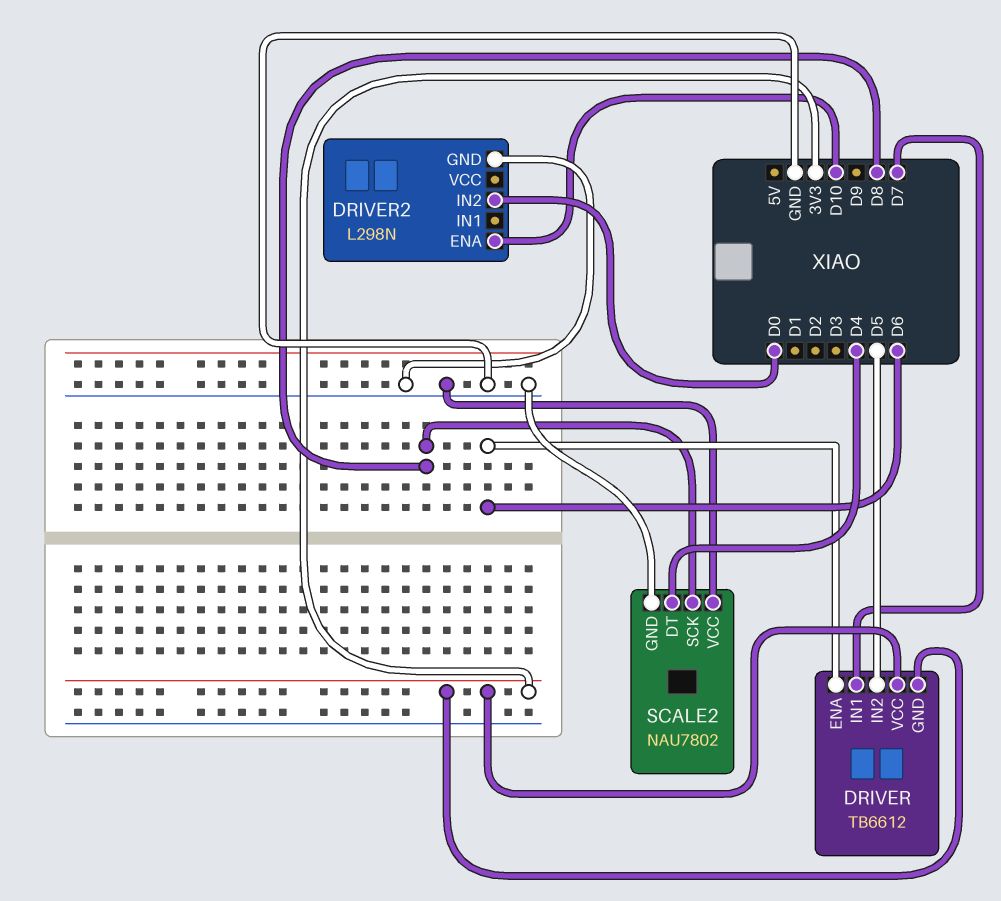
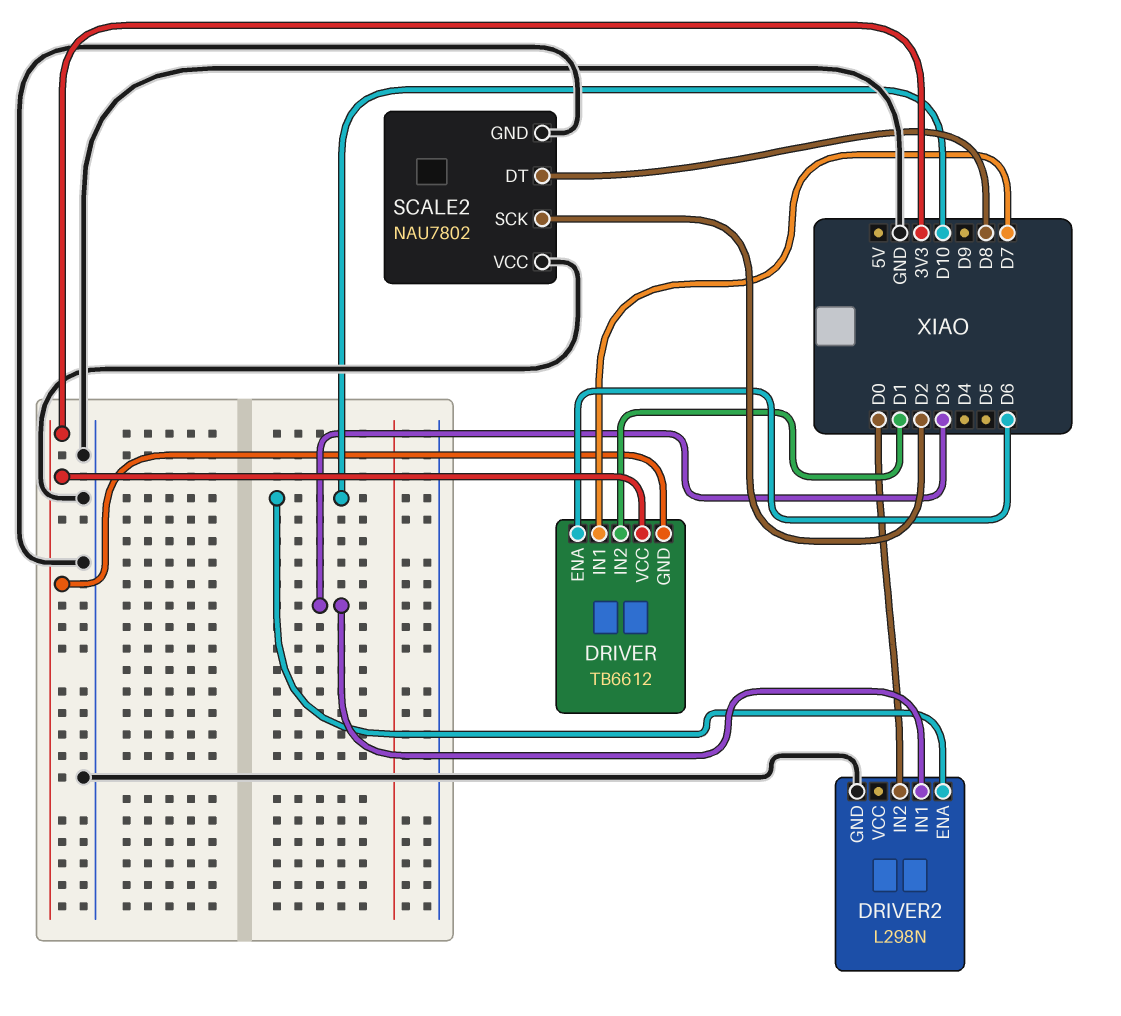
DRIVER pin IN2: D5 -> D1
DRIVER2 pin IN1: none -> D3
SCALE2 pin DT: D4 -> D8
SCALE2 pin SCK: D8 -> D2

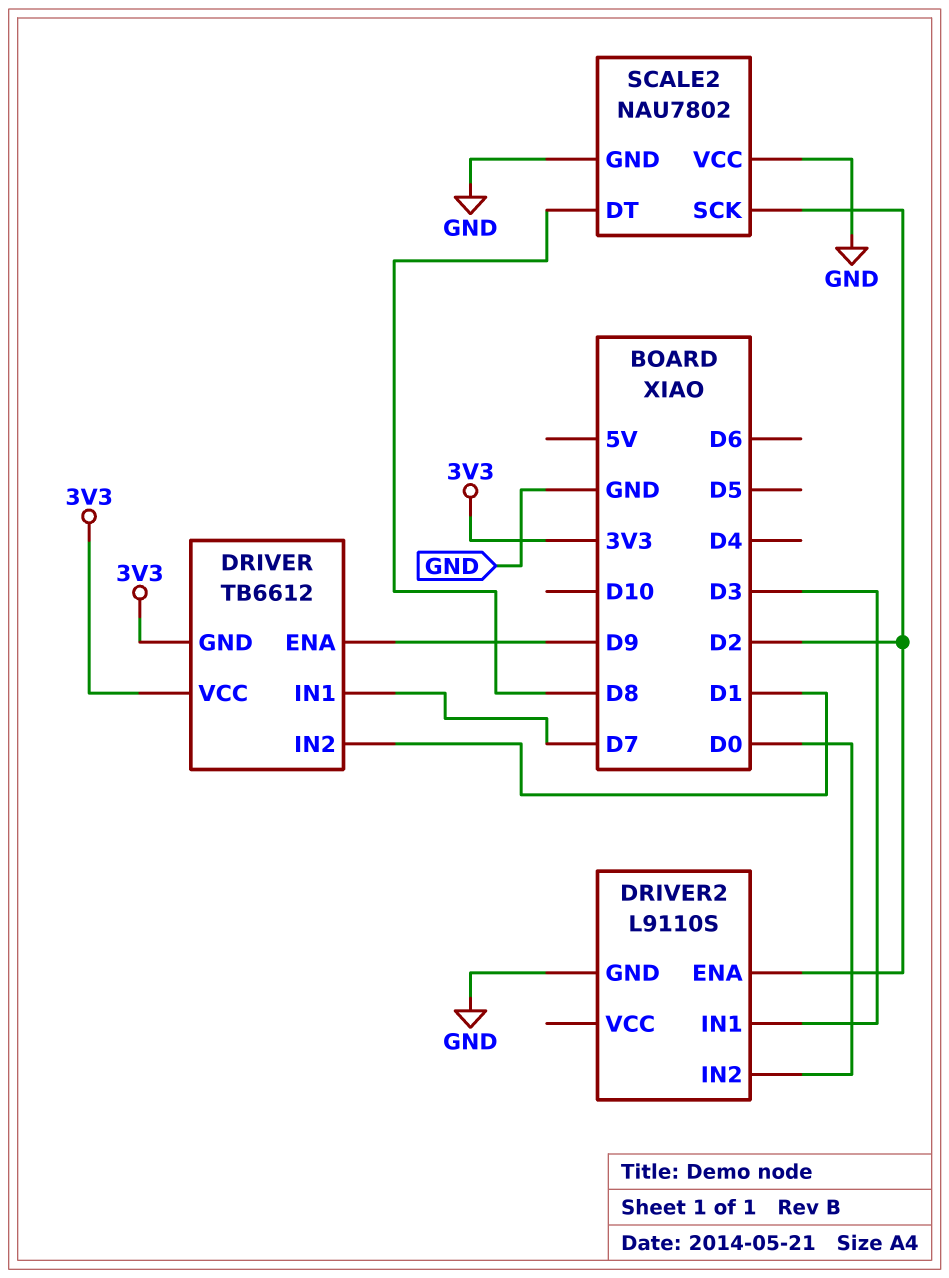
DRIVER pin ENA: D6 -> D9
DRIVER2: L298N -> L9110S
DRIVER2 pin ENA: D10 -> D2

